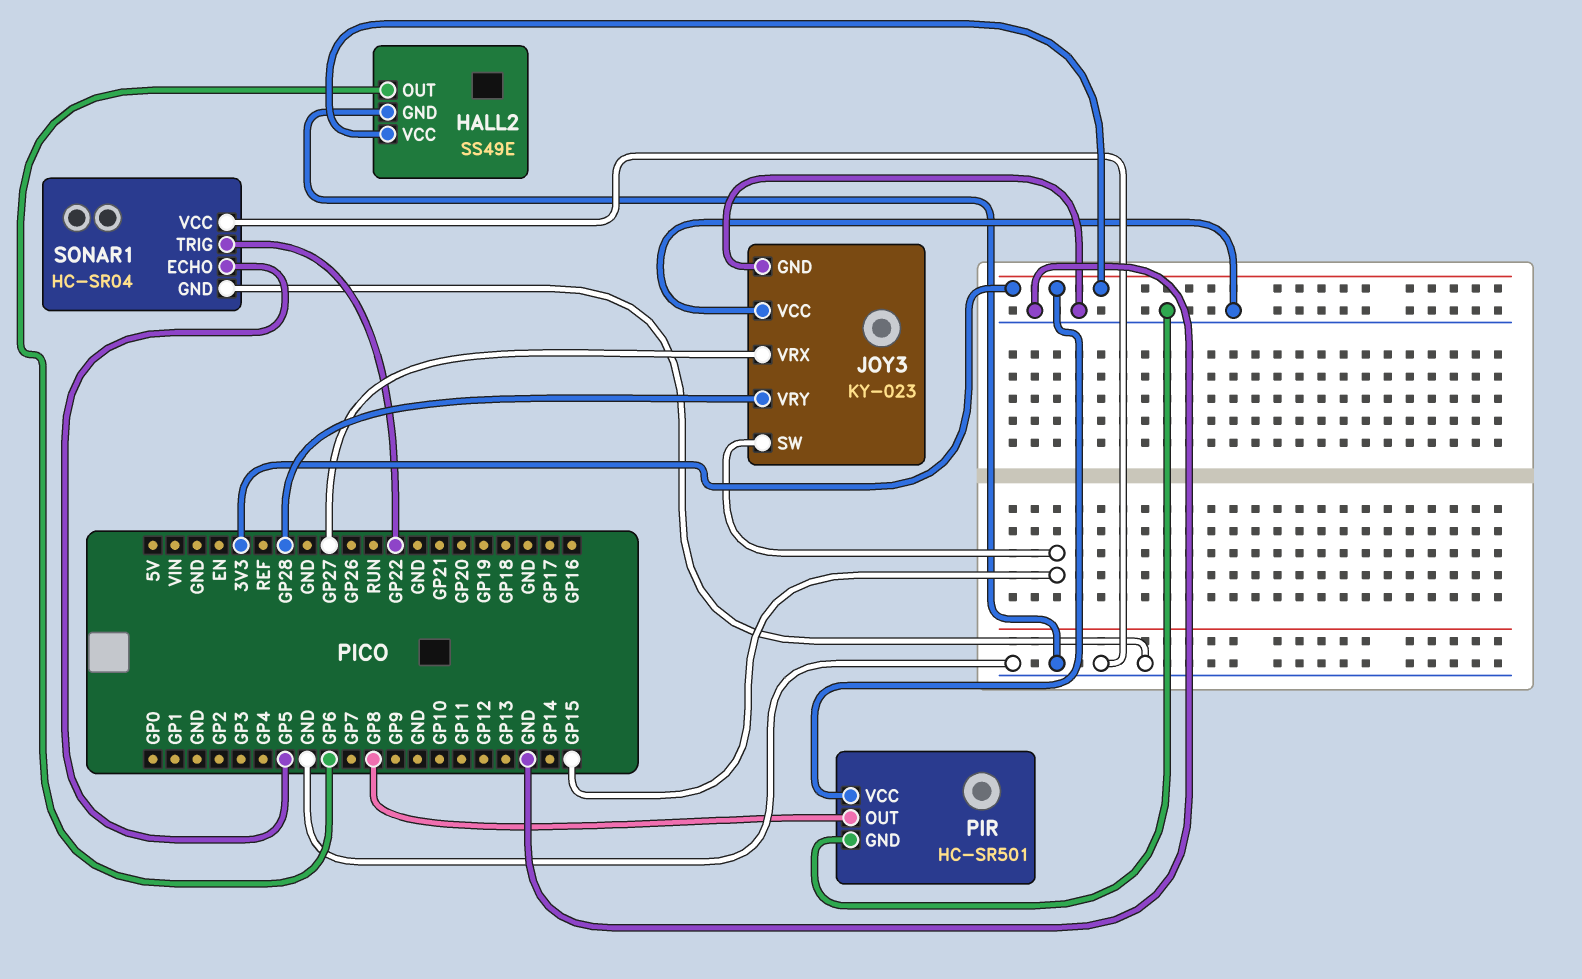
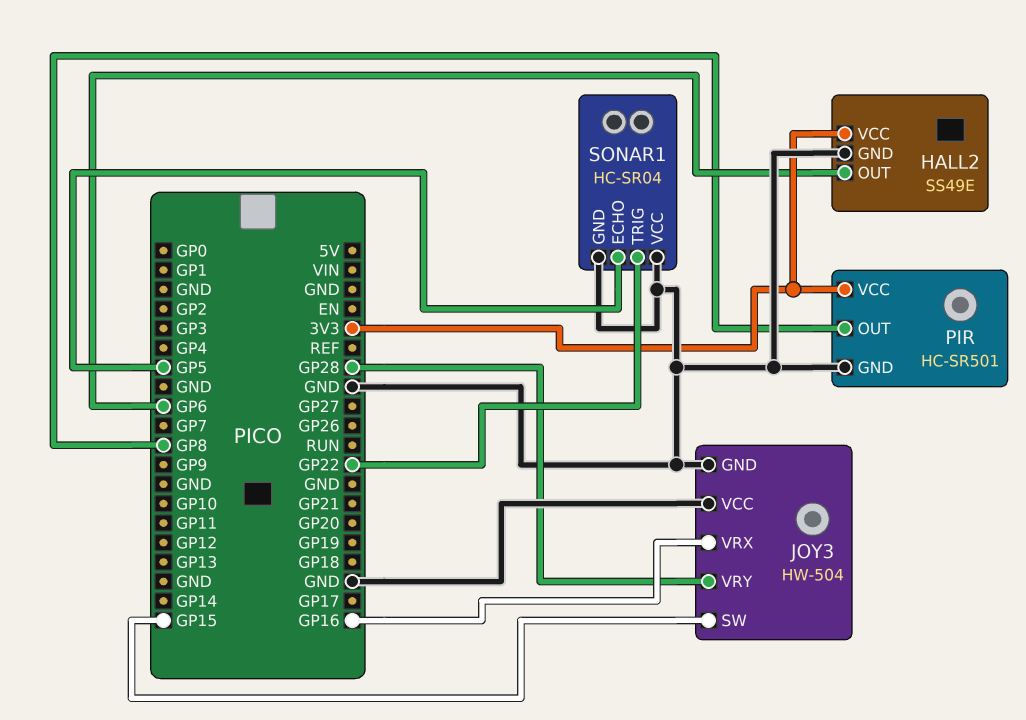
JOY3: KY-023 -> HW-504
JOY3 pin VRX: GP27 -> GP16

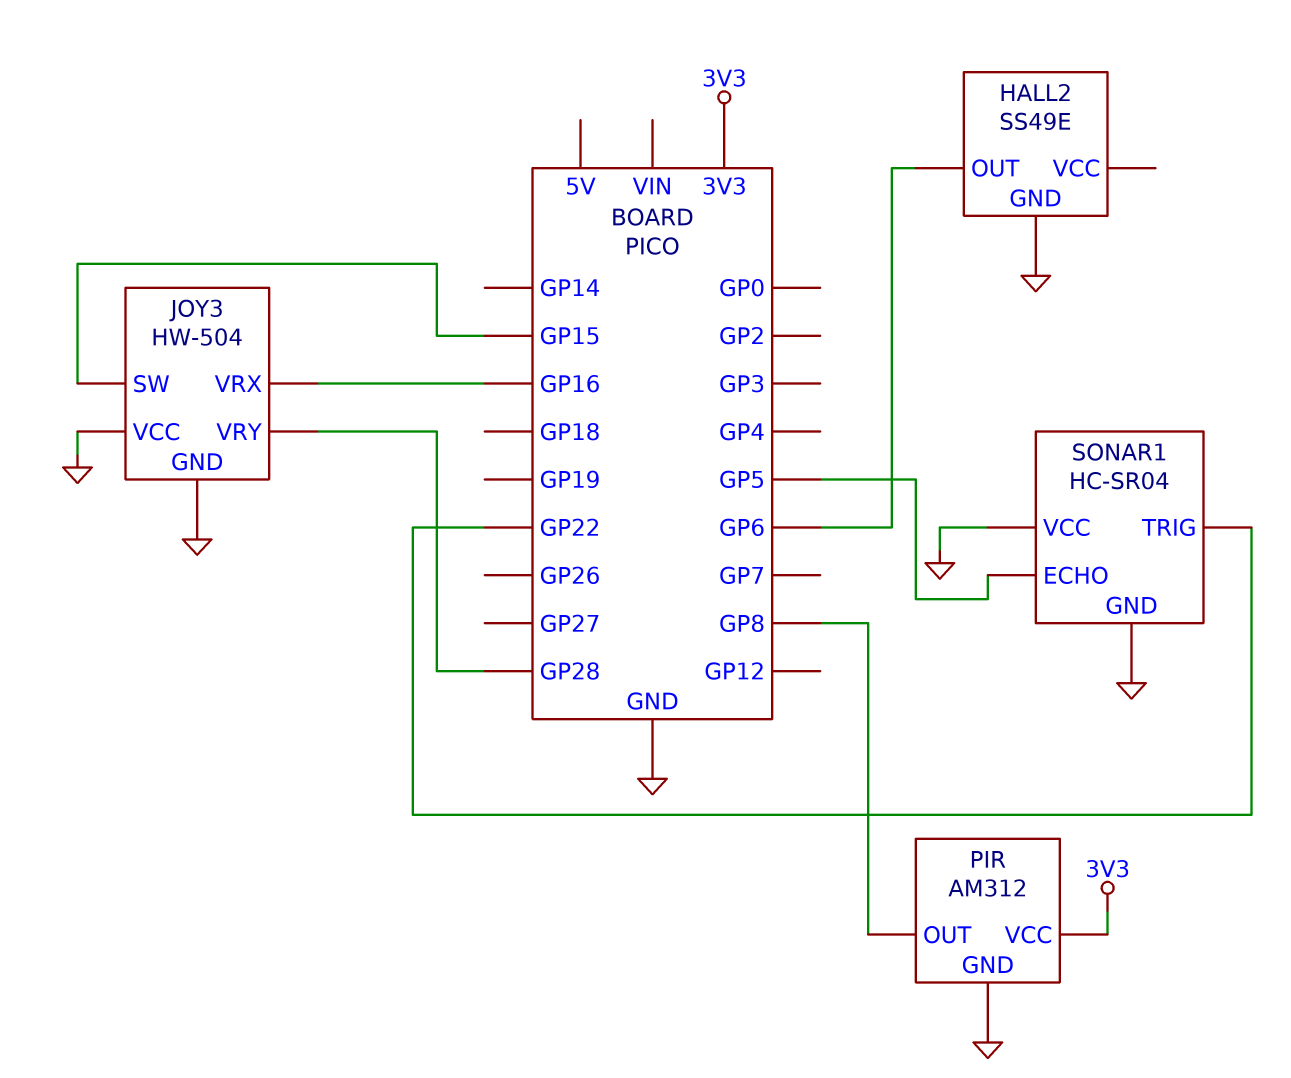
HALL2 pin VCC: 3V3 -> none
PIR: HC-SR501 -> AM312

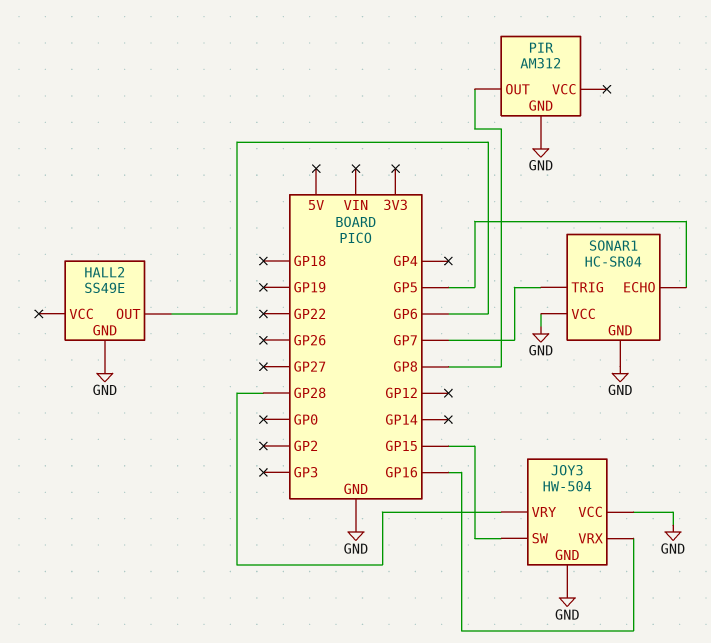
PIR pin VCC: 3V3 -> none
SONAR1 pin TRIG: GP22 -> GP7

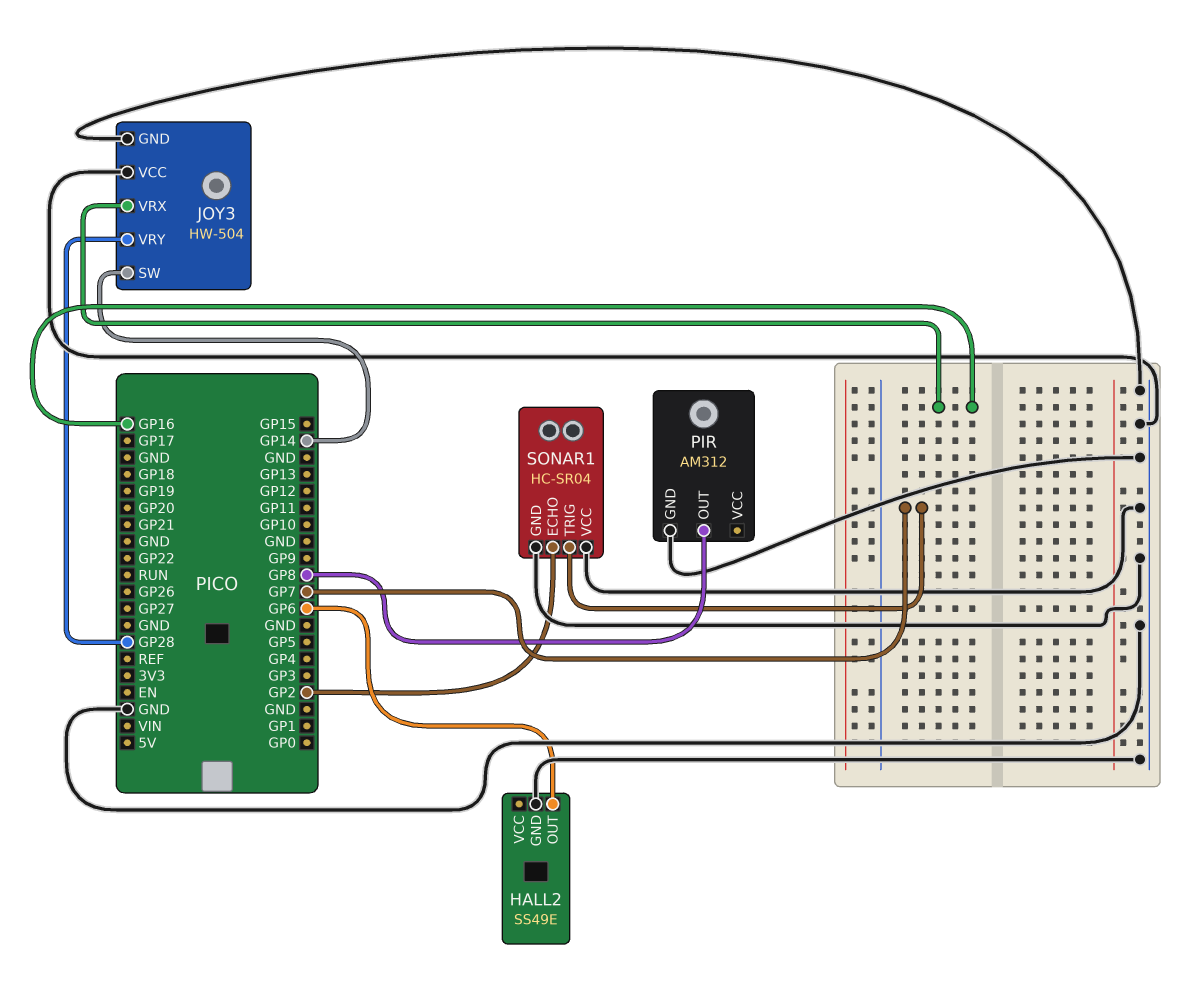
JOY3 pin SW: GP15 -> GP14
SONAR1 pin ECHO: GP5 -> GP2

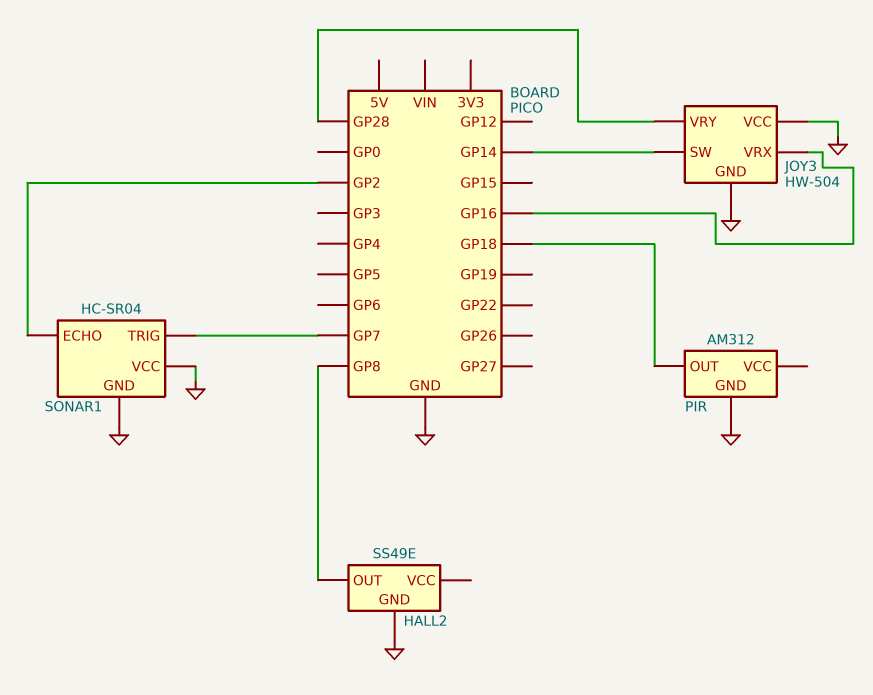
HALL2 pin OUT: GP6 -> GP8
PIR pin OUT: GP8 -> GP18

